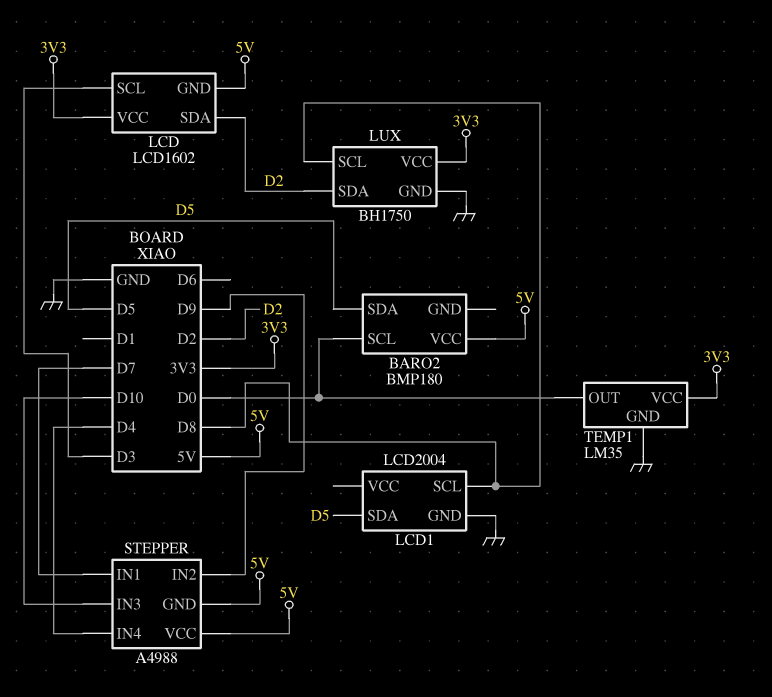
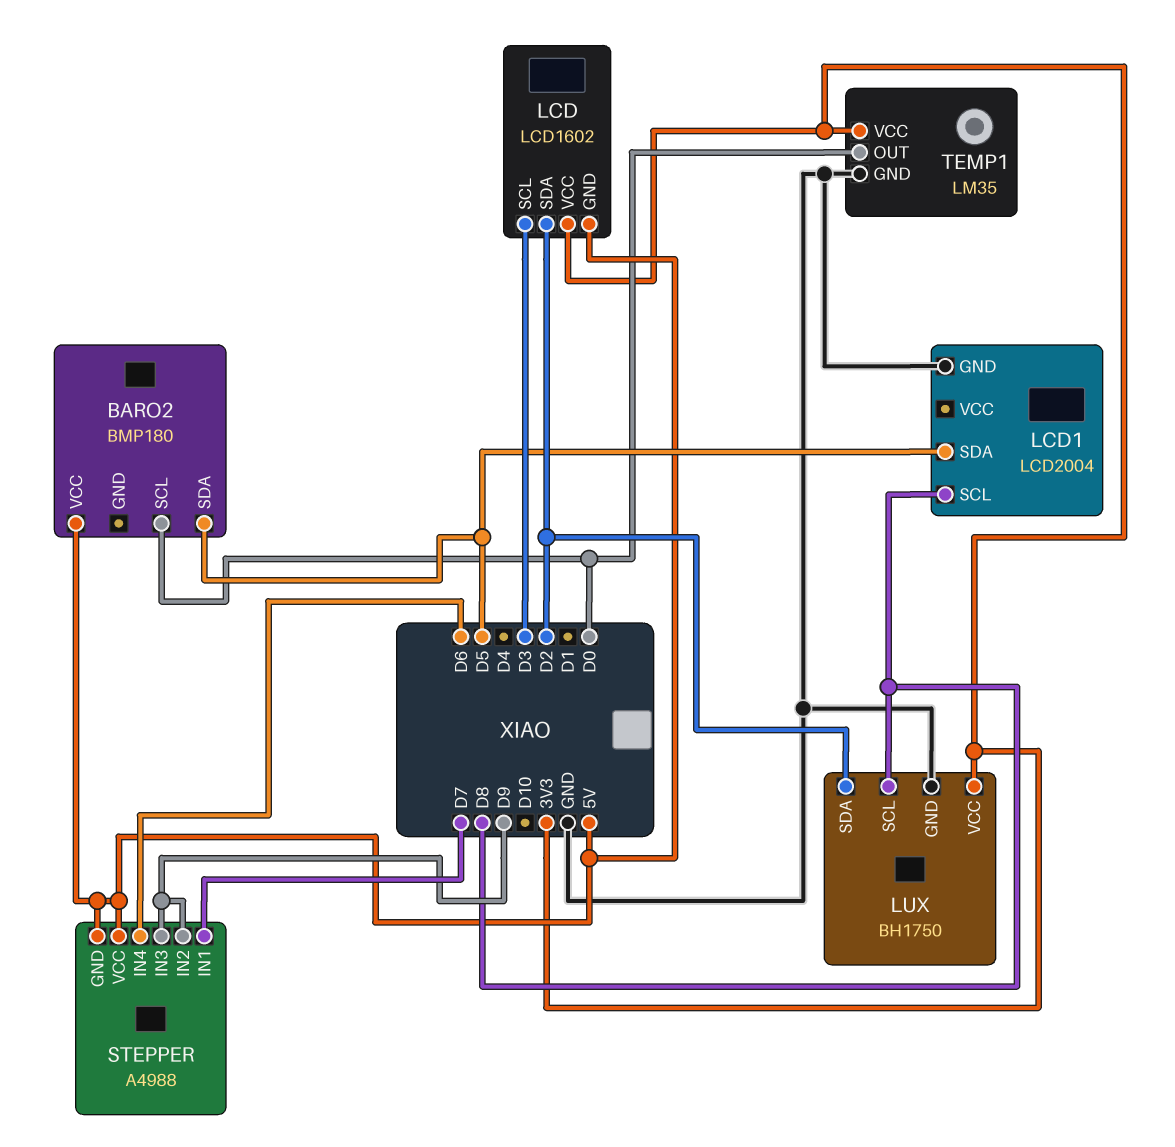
STEPPER pin IN3: D10 -> D9
STEPPER pin IN4: D4 -> D6

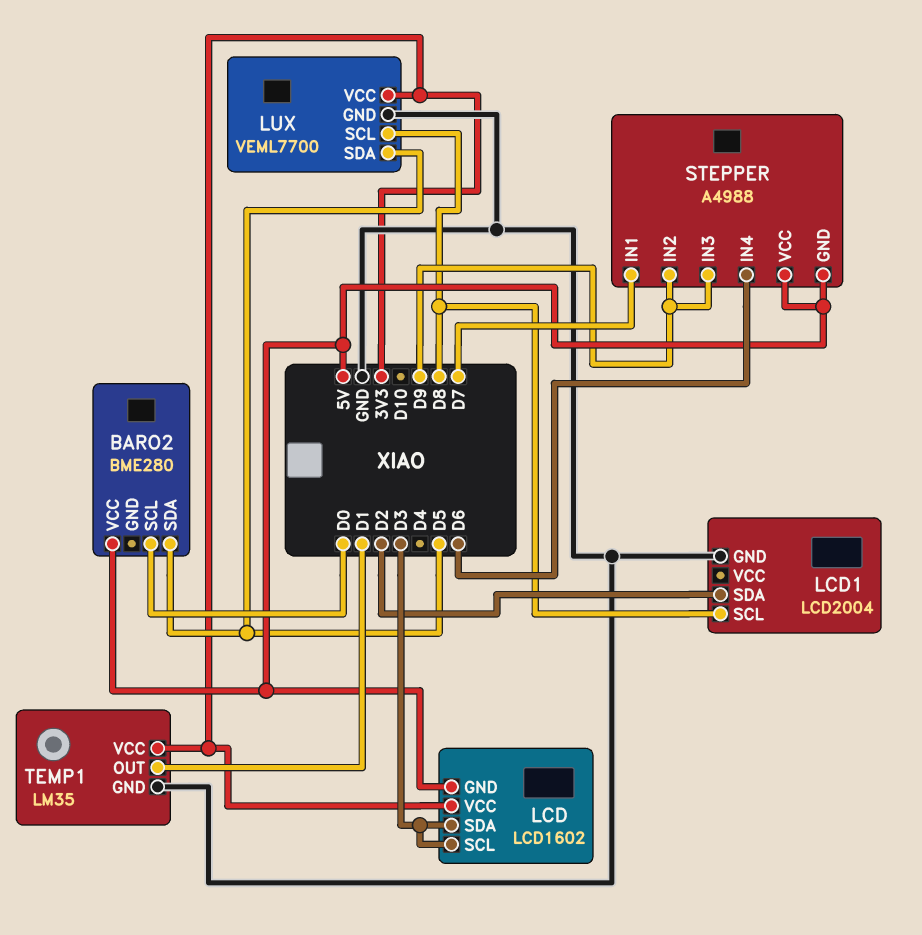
BARO2: BMP180 -> BME280
LCD pin SDA: D2 -> D3
LCD1 pin SDA: D5 -> D2
LUX: BH1750 -> VEML7700
LUX pin SDA: D2 -> D5
TEMP1 pin OUT: D0 -> D1

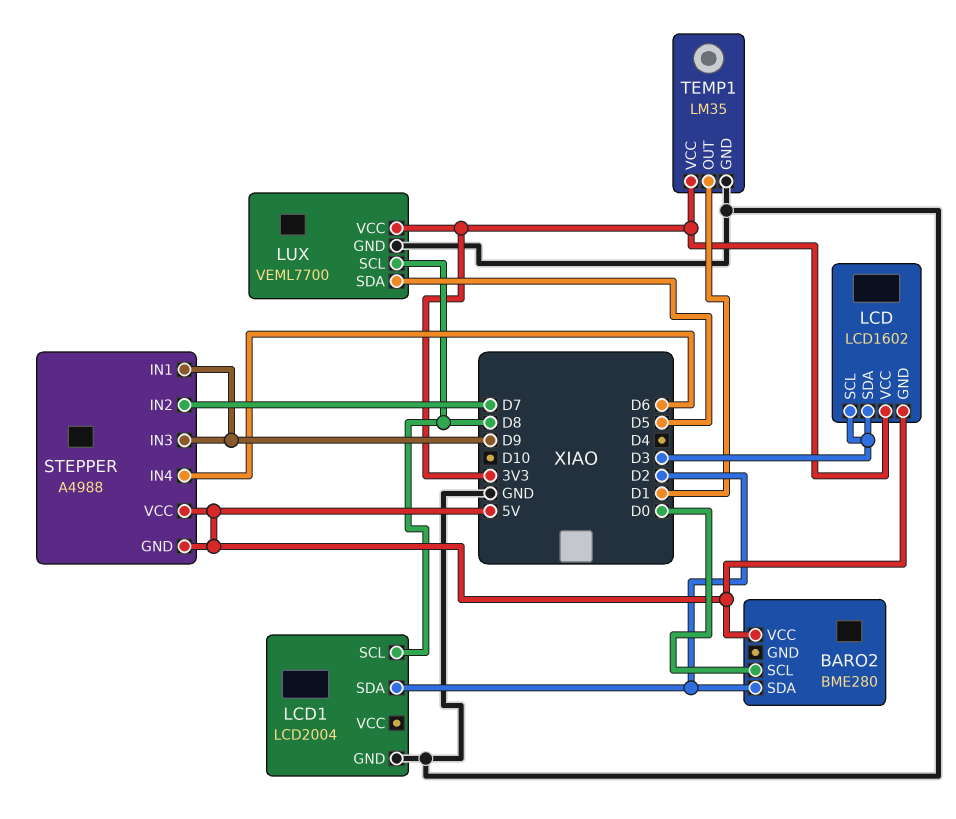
BARO2 pin SDA: D5 -> D2
STEPPER pin IN1: D7 -> D9
STEPPER pin IN2: D9 -> D7

